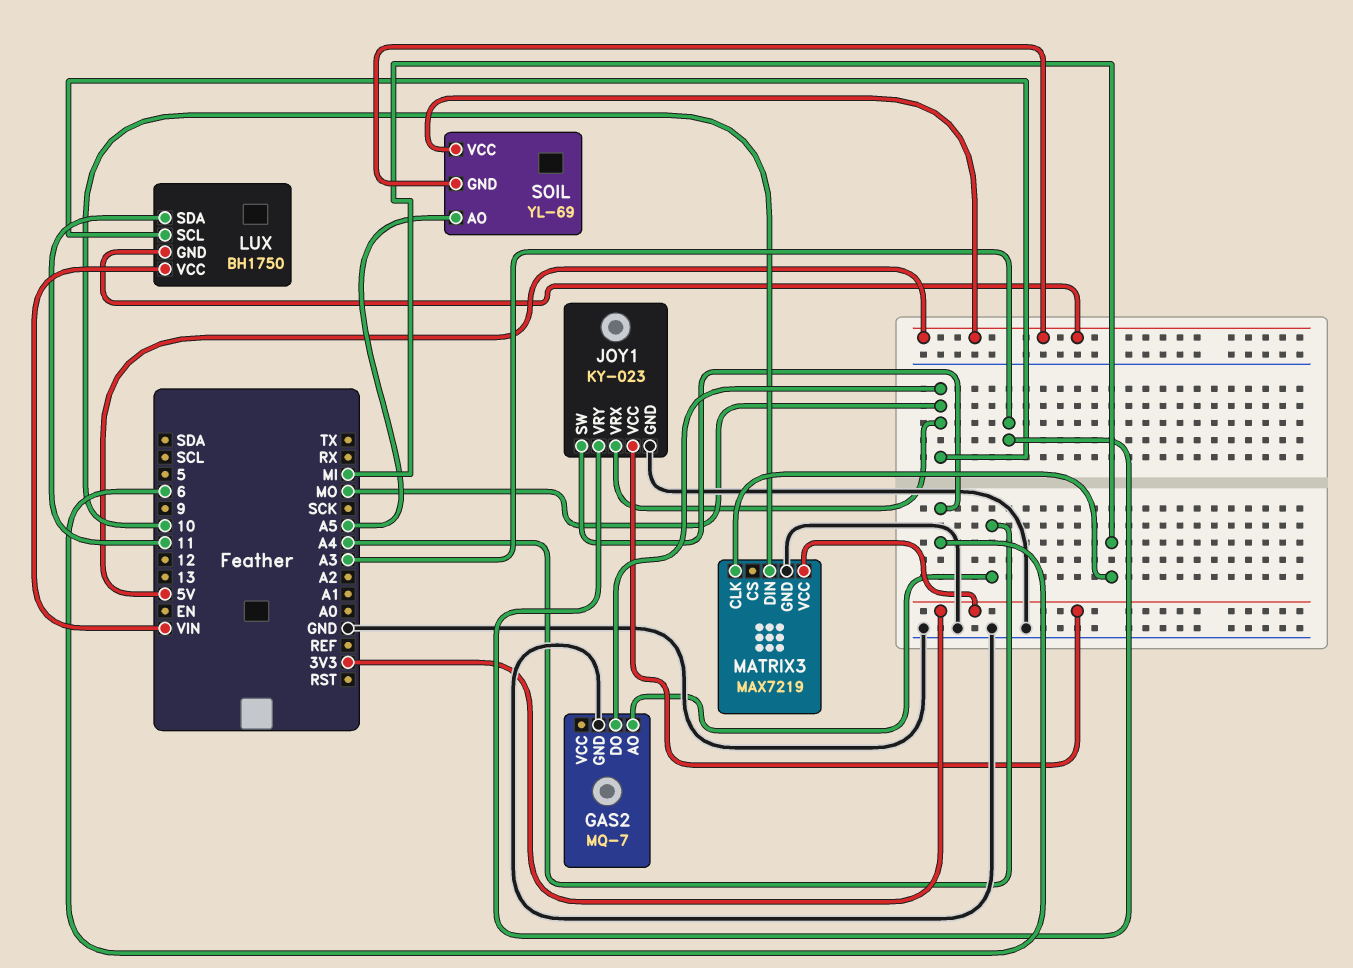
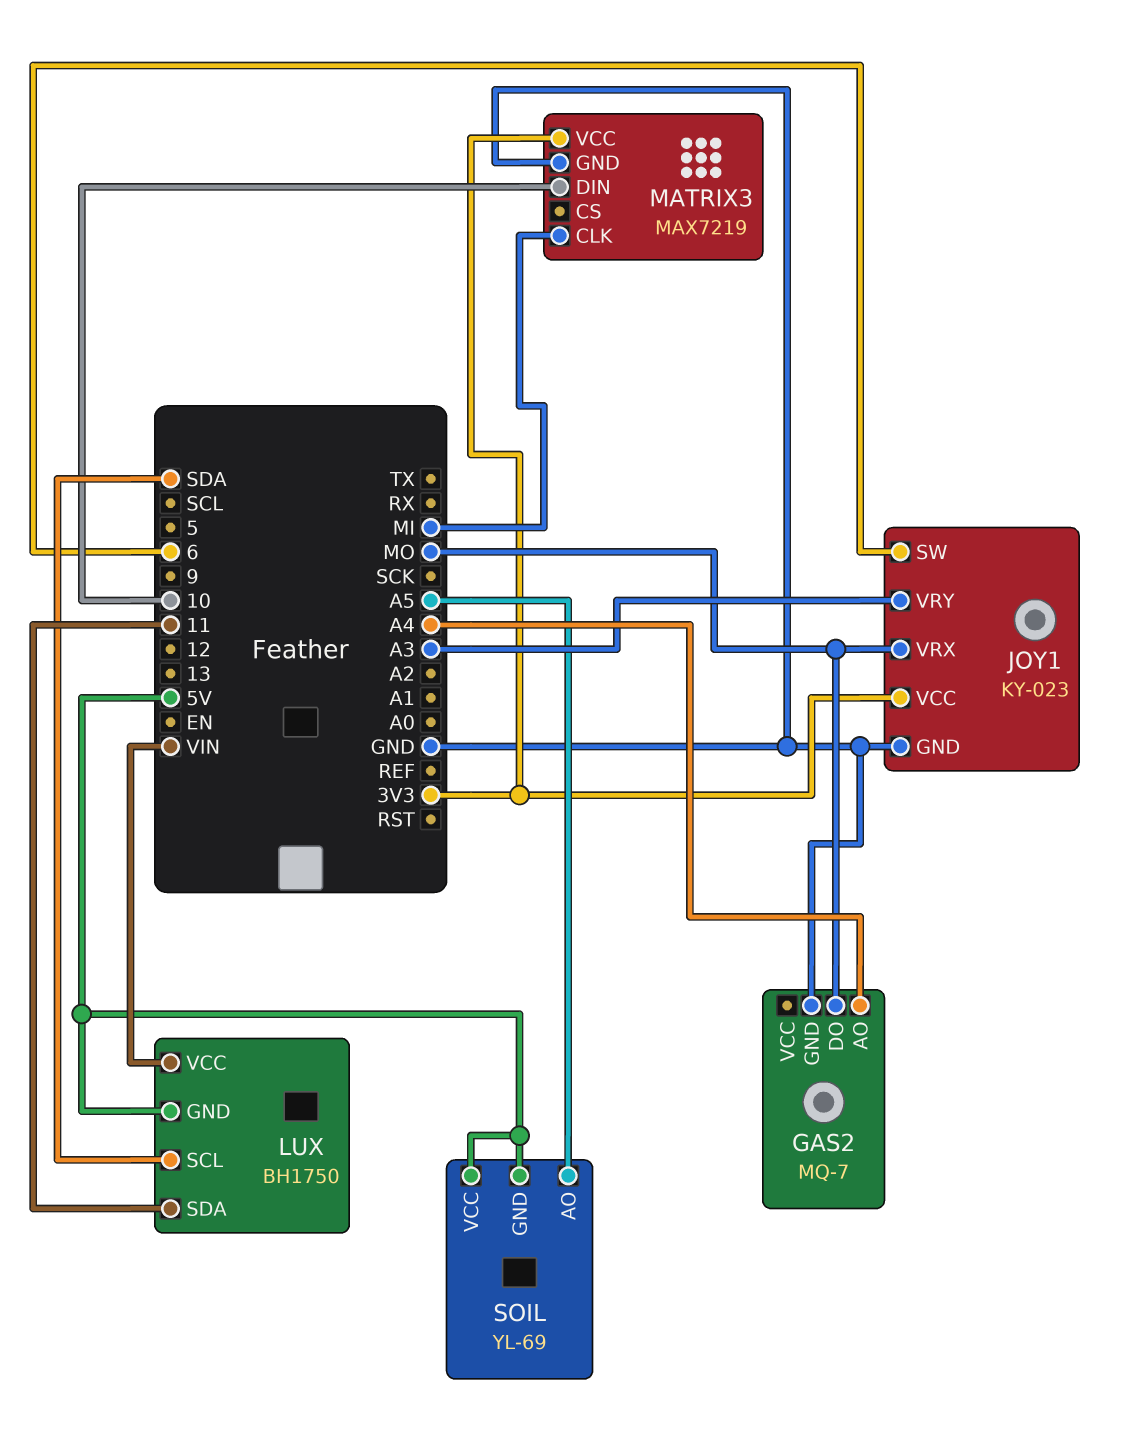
LUX pin SCL: MO -> SDA

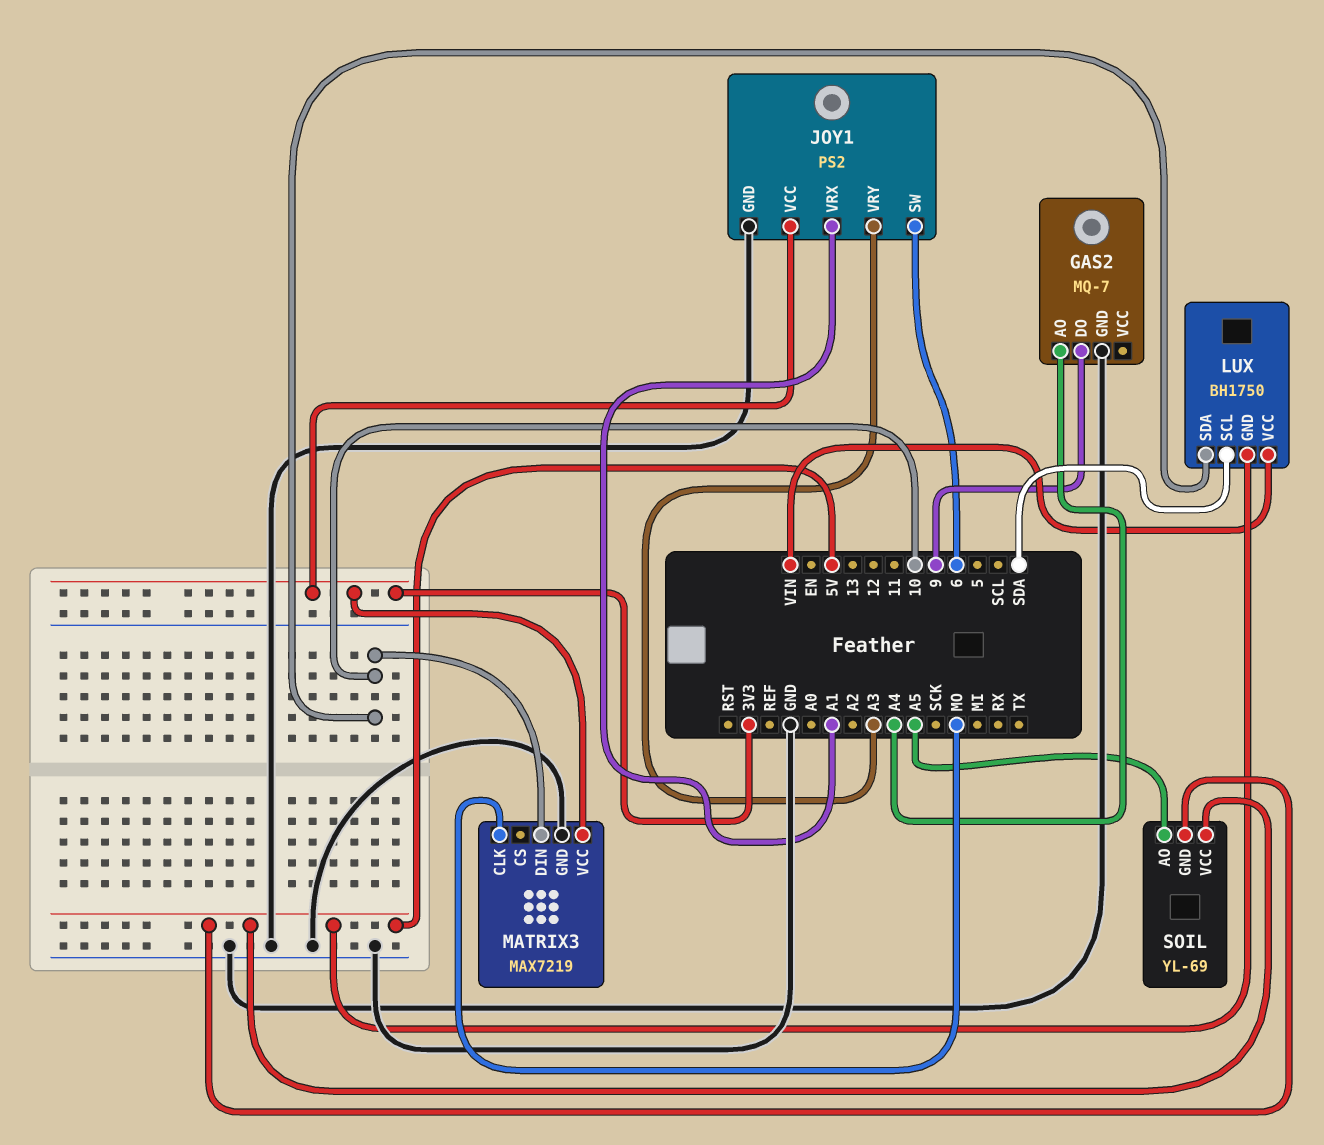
GAS2 pin DO: MO -> 9
JOY1: KY-023 -> PS2
JOY1 pin VRX: MO -> A1
LUX pin SDA: 11 -> 10
MATRIX3 pin CLK: MI -> MO

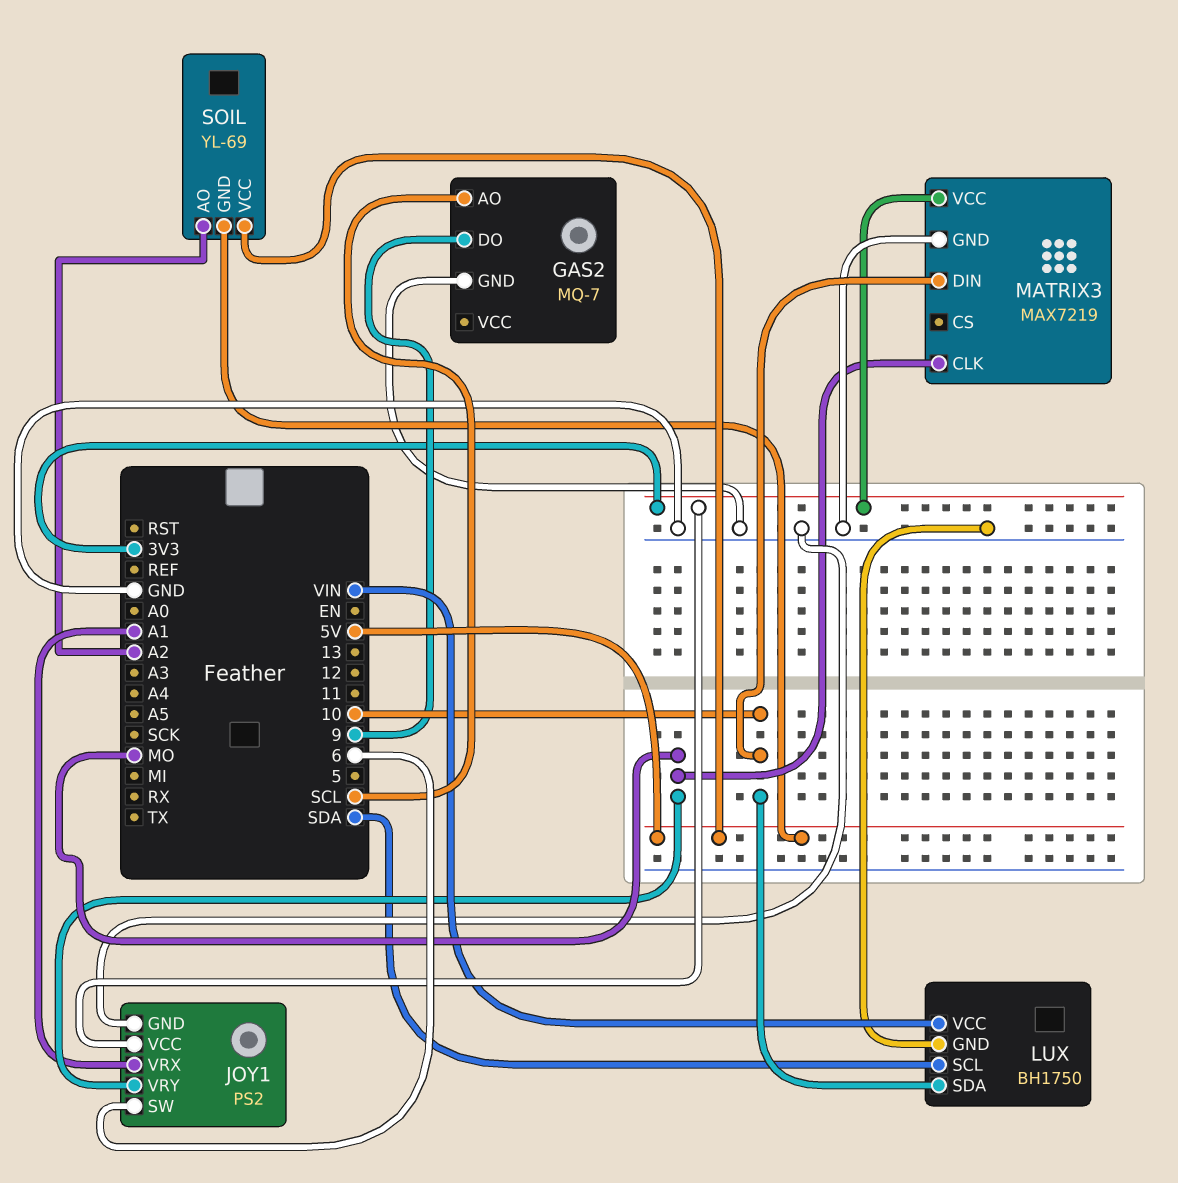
GAS2 pin AO: A4 -> SCL
JOY1 pin VRY: A3 -> MO
LUX pin GND: 5V -> GND
SOIL pin AO: A5 -> A2

